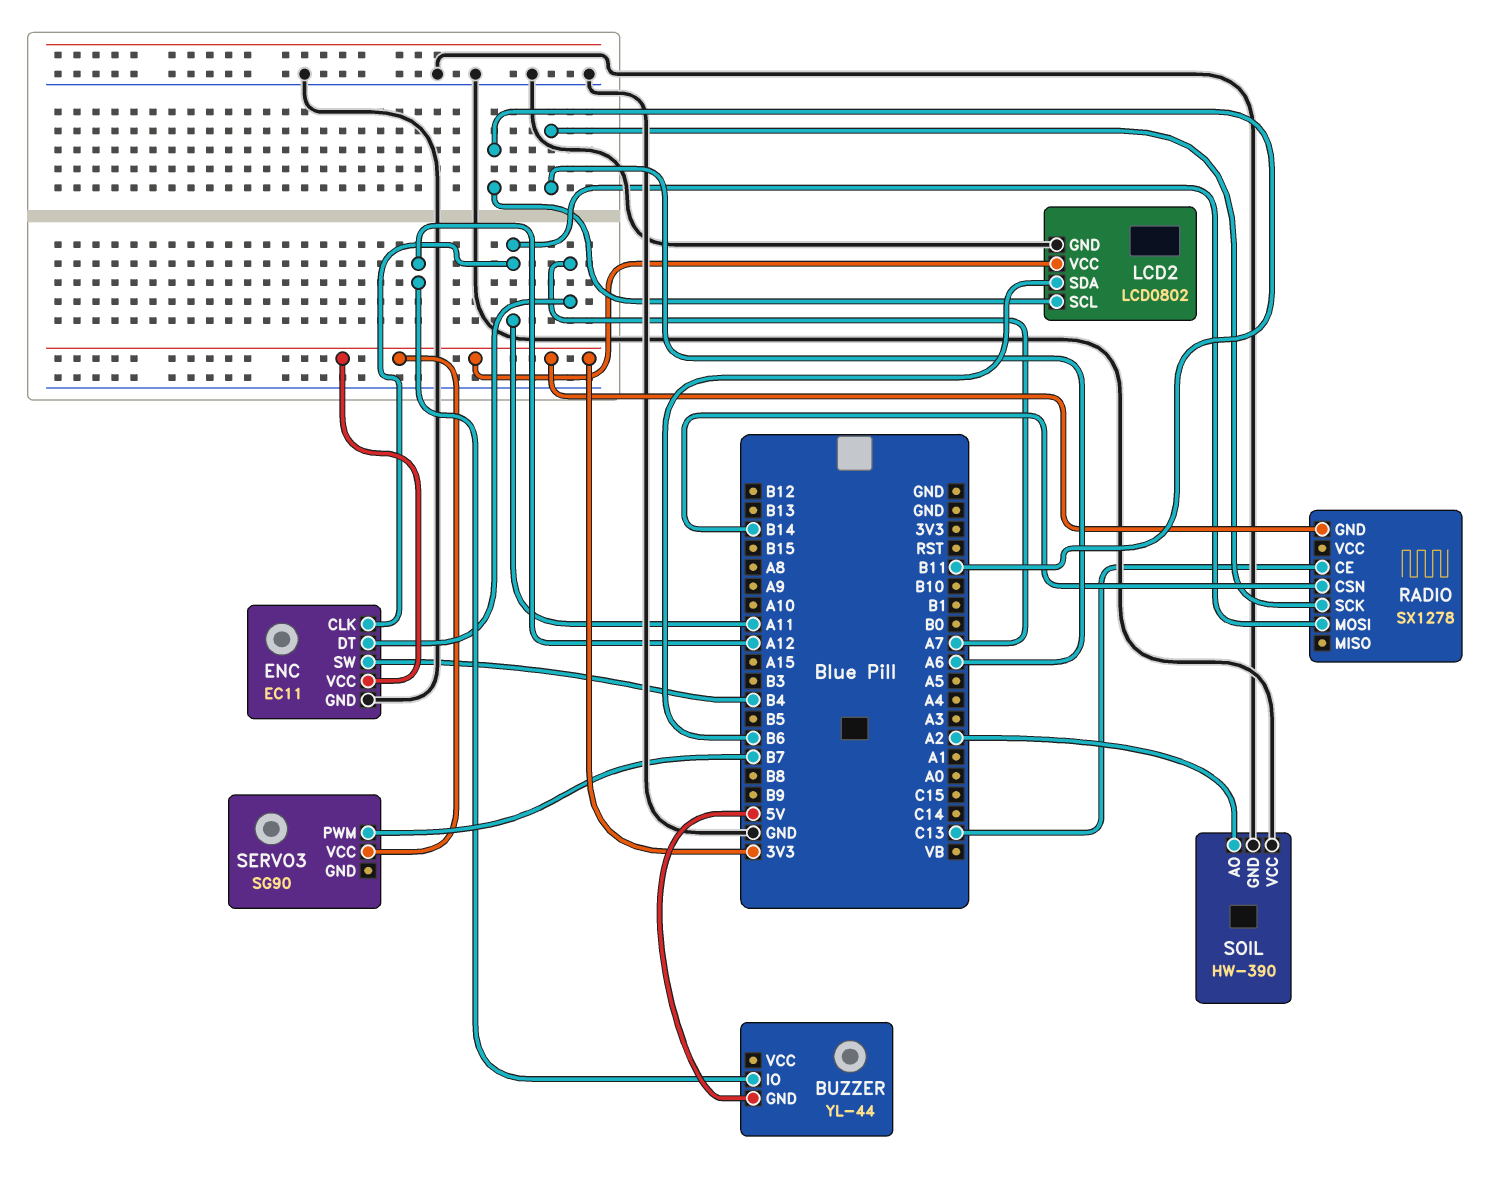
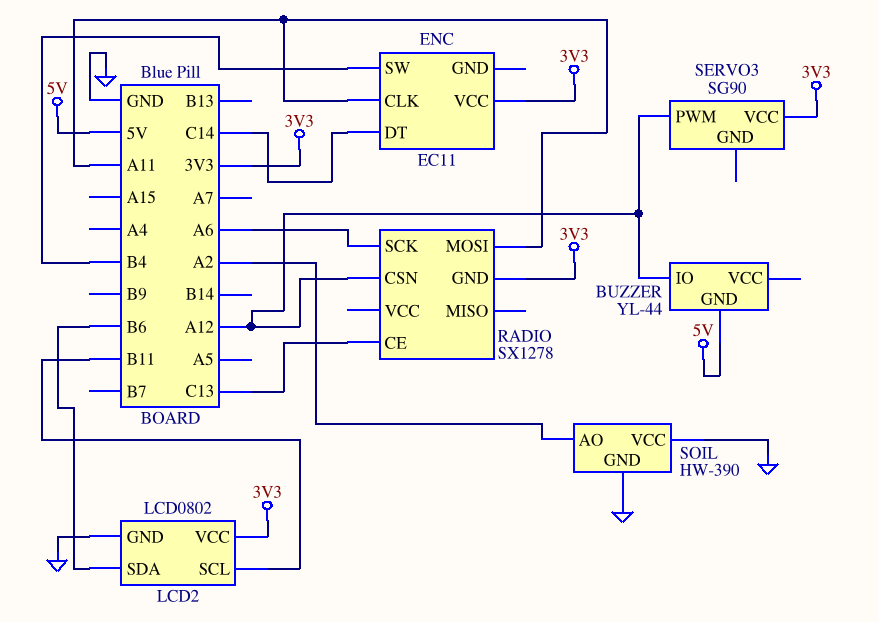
ENC pin DT: A7 -> C14
ENC pin GND: GND -> none
RADIO pin CSN: B14 -> A12
SERVO3 pin PWM: B7 -> A12

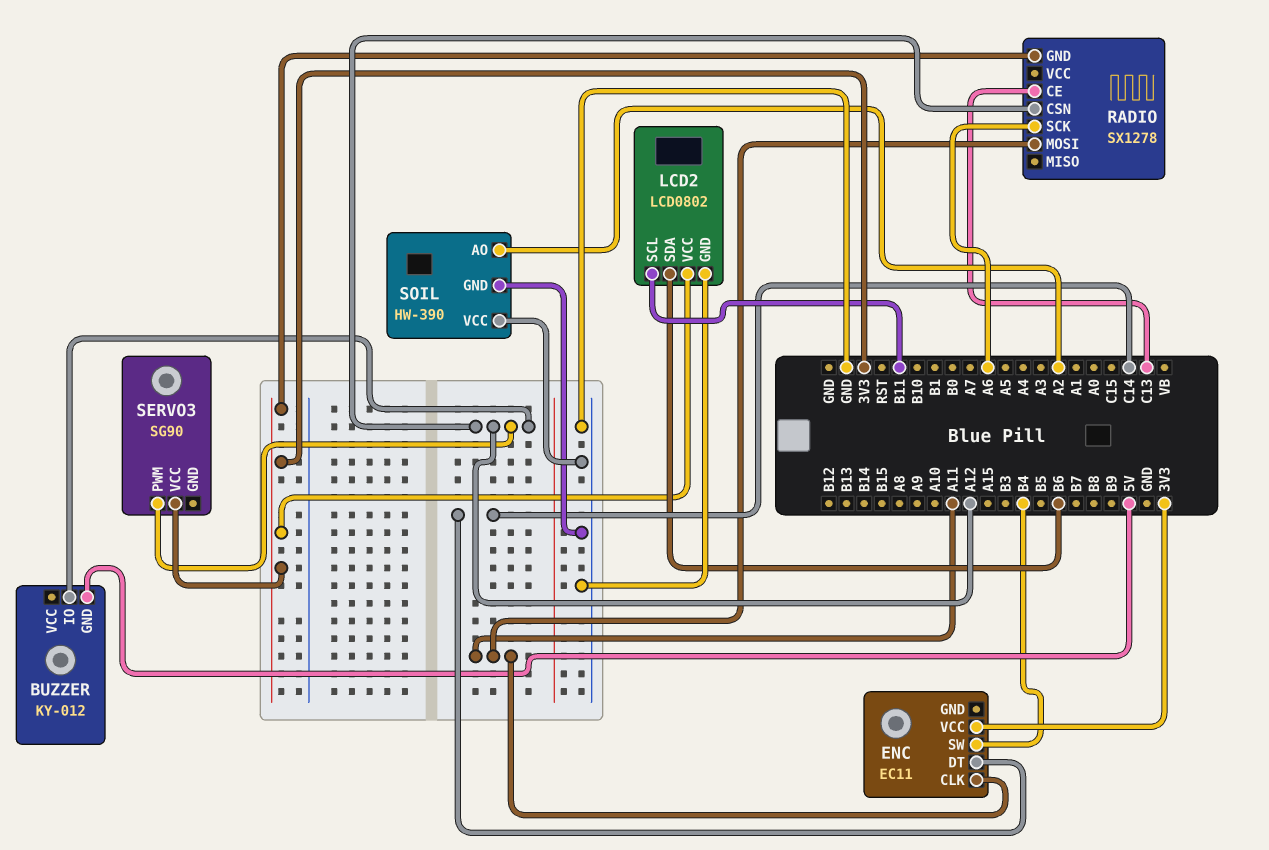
BUZZER: YL-44 -> KY-012

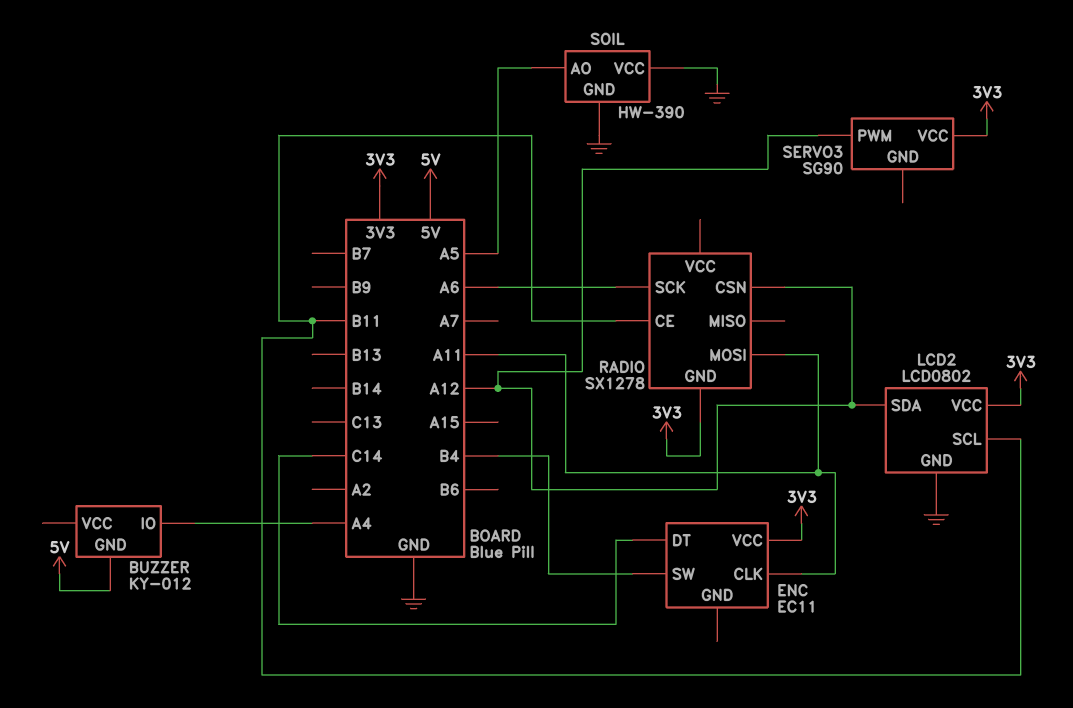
BUZZER pin IO: A12 -> A4
LCD2 pin SDA: B6 -> A12
RADIO pin CE: C13 -> B11
SOIL pin AO: A2 -> A5

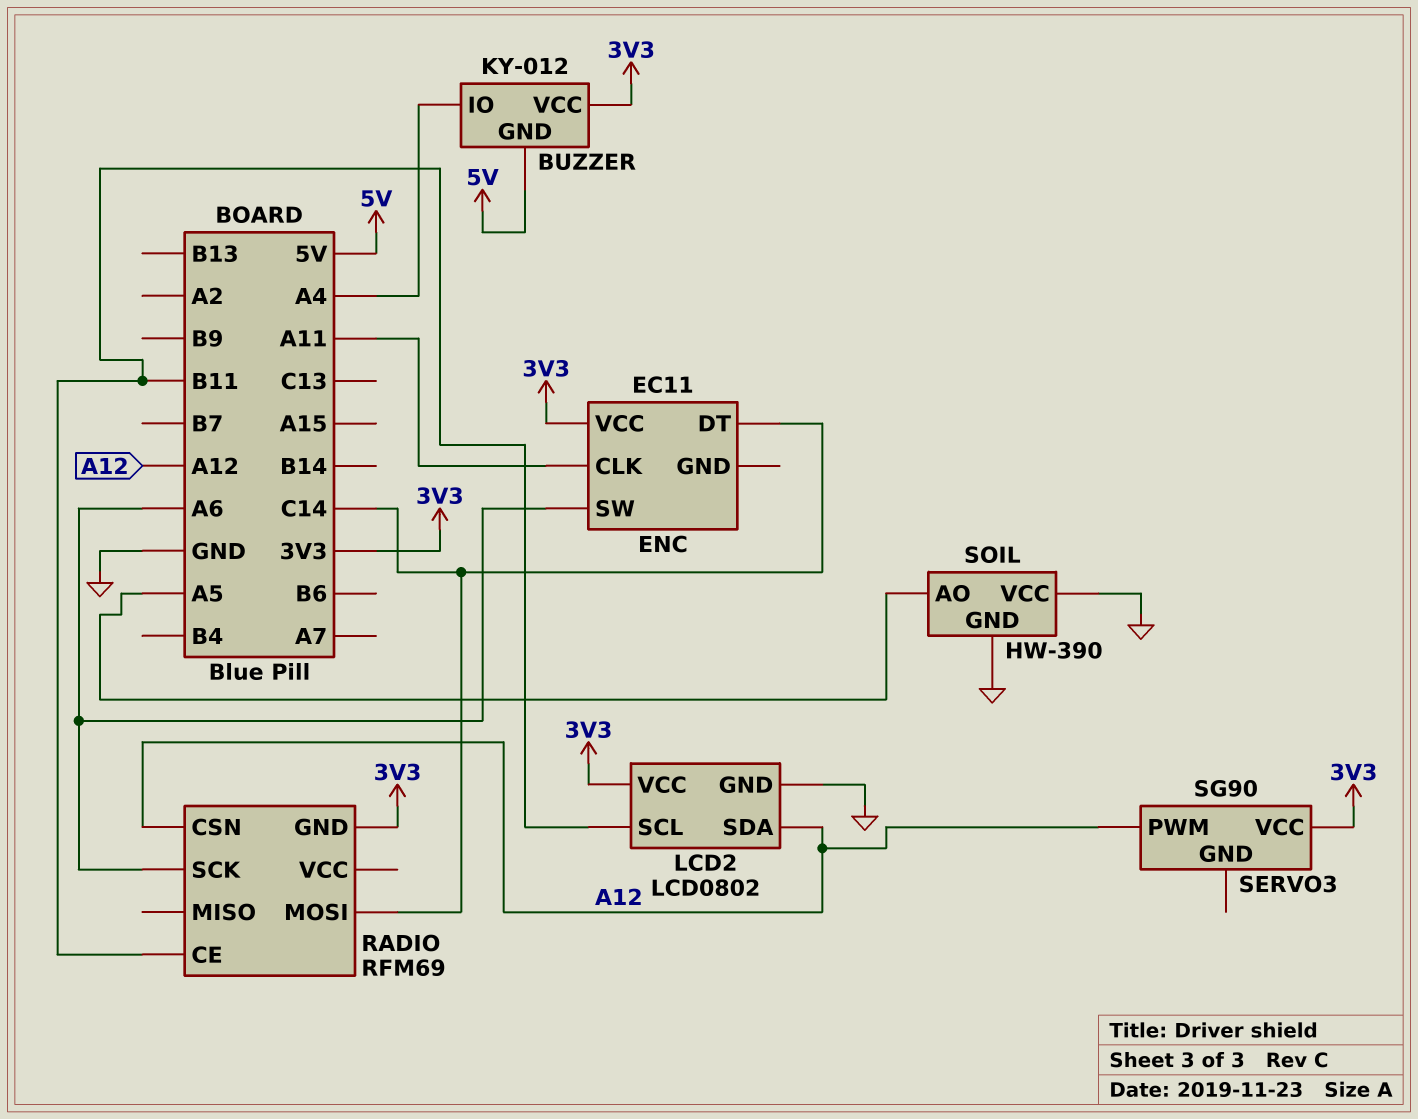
BUZZER pin VCC: none -> 3V3
ENC pin SW: B4 -> A6
RADIO: SX1278 -> RFM69
RADIO pin MOSI: A11 -> C14

